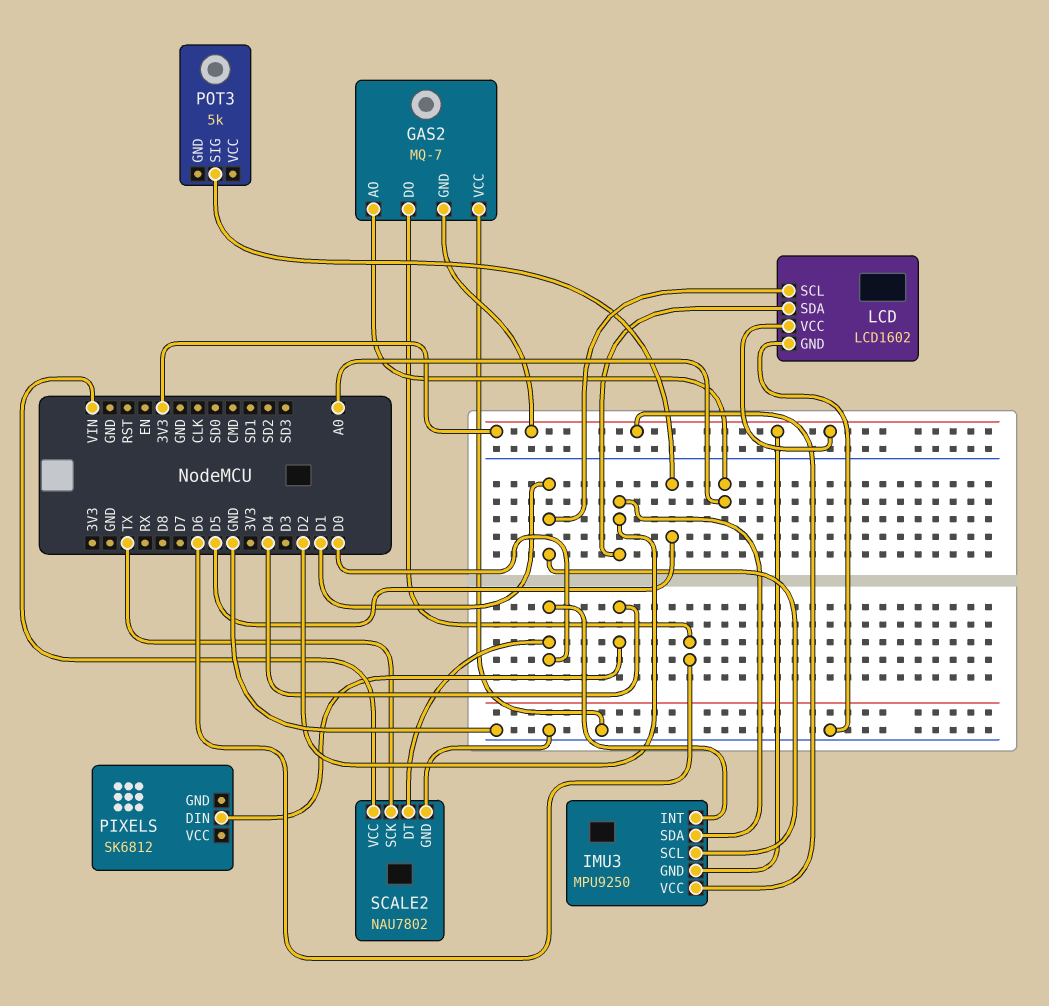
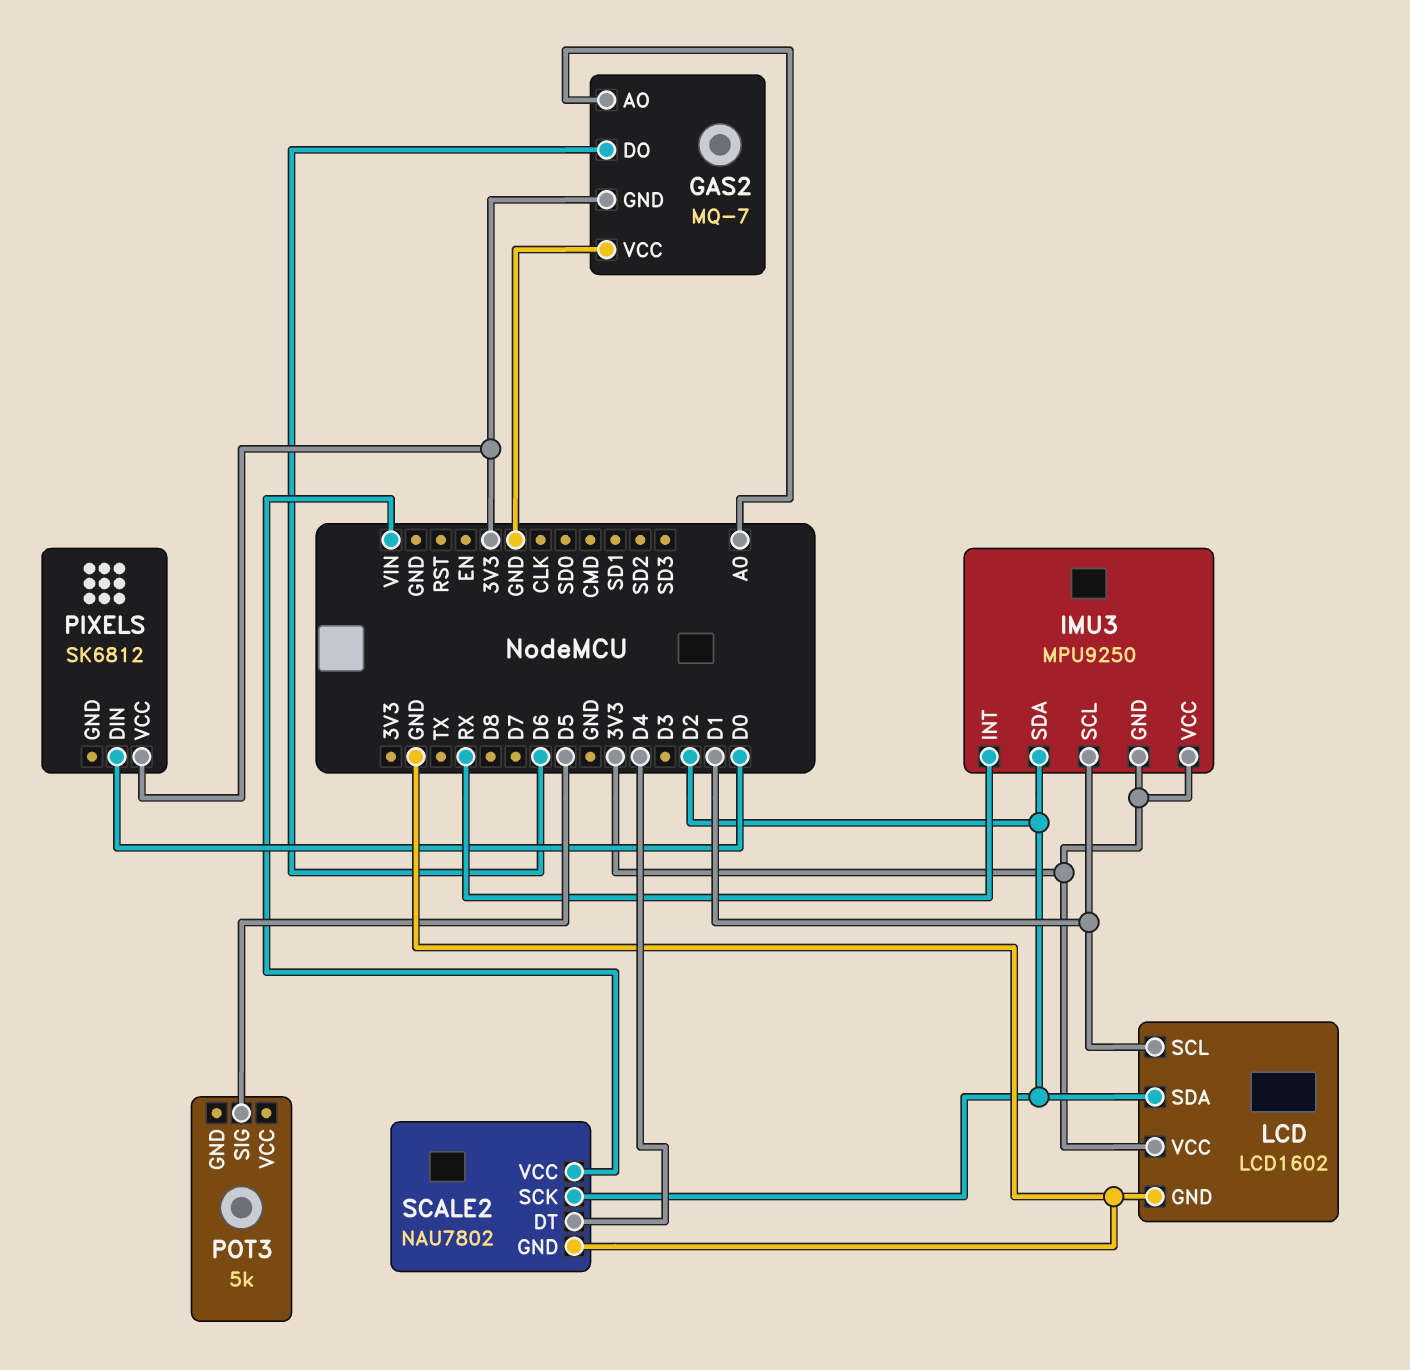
IMU3 pin INT: D0 -> RX
PIXELS pin DIN: D4 -> D0
PIXELS pin VCC: none -> 3V3
SCALE2 pin DT: D0 -> D4
SCALE2 pin SCK: TX -> D2

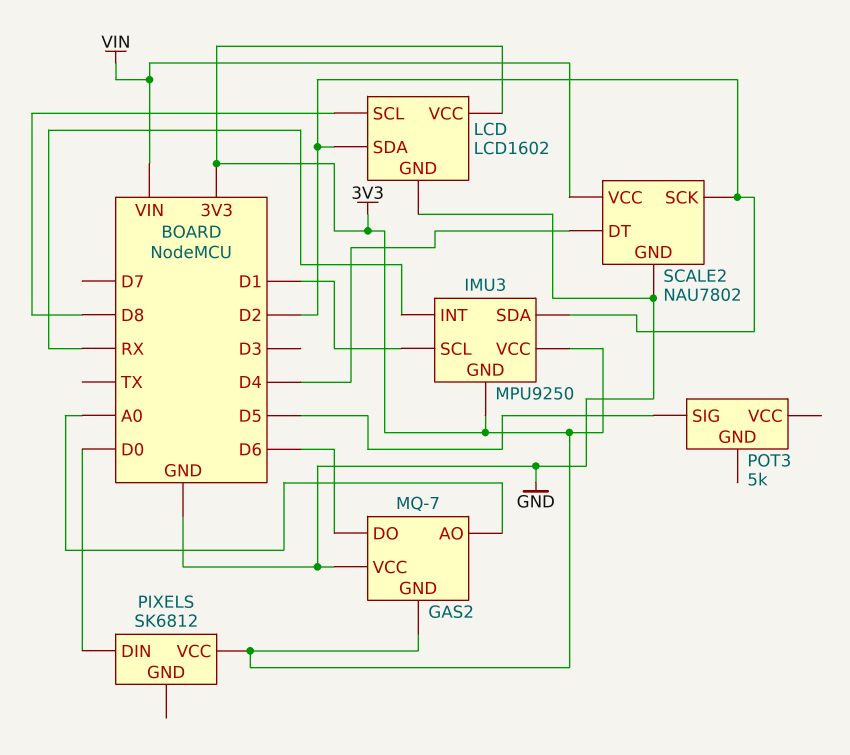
LCD pin SCL: D1 -> D8

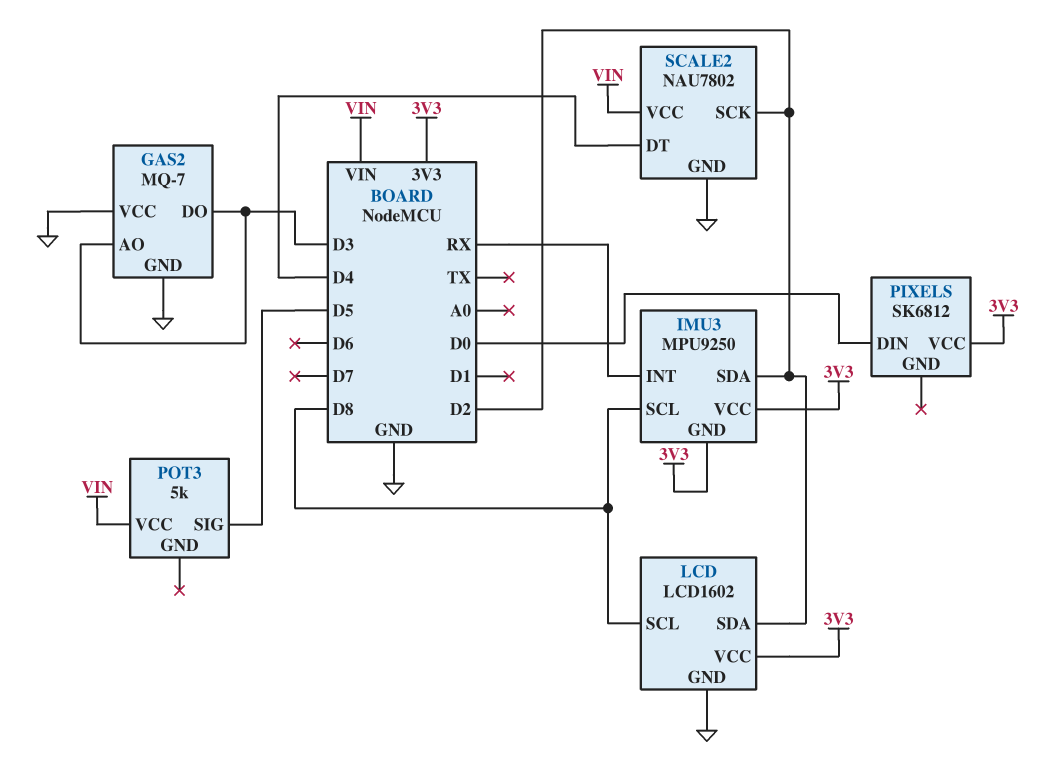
GAS2 pin AO: A0 -> D3
GAS2 pin DO: D6 -> D3
GAS2 pin GND: 3V3 -> GND
IMU3 pin SCL: D1 -> D8
POT3 pin VCC: none -> VIN

